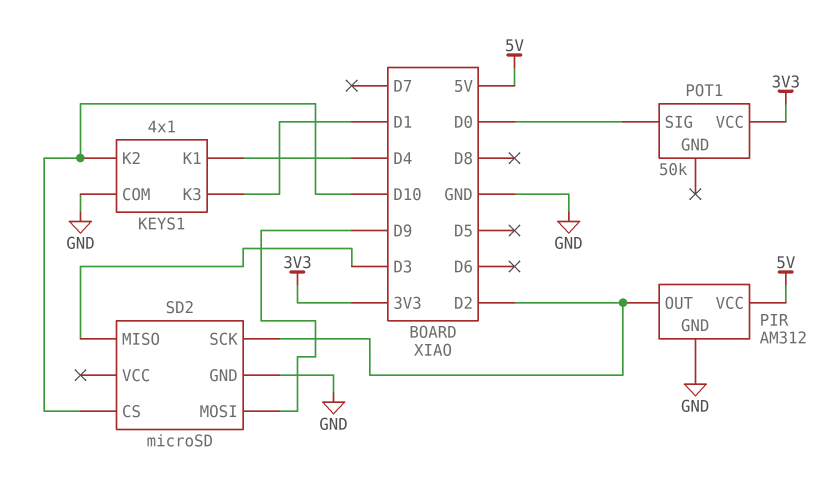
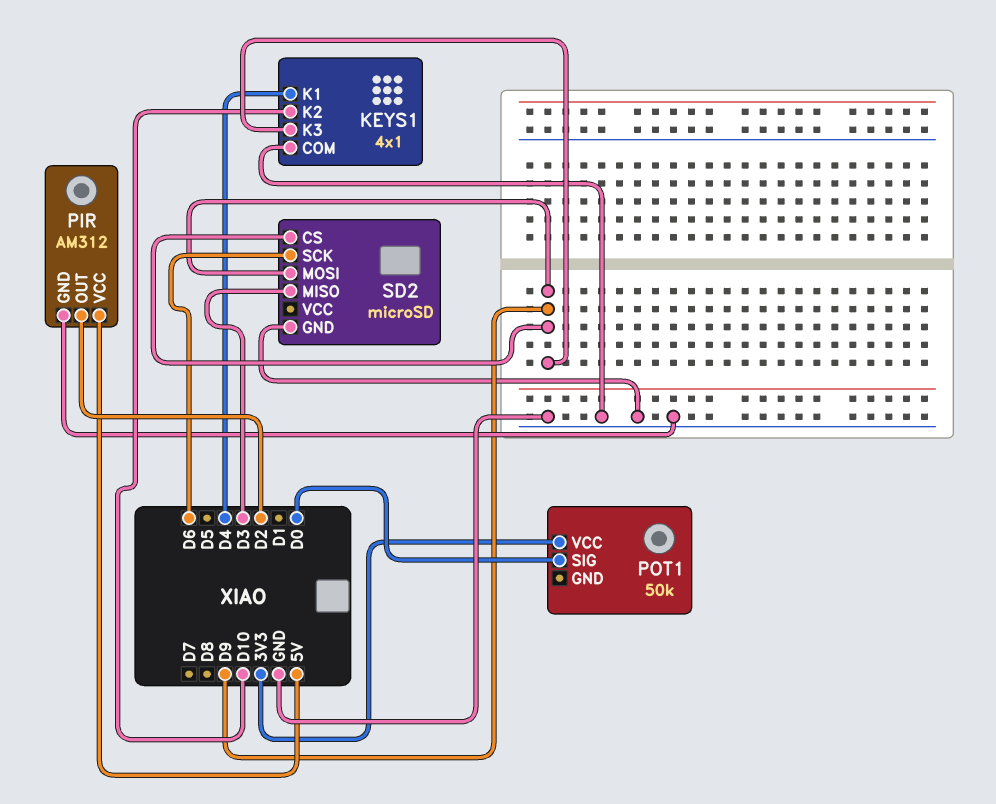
KEYS1 pin K3: D1 -> D9
SD2 pin CS: D10 -> D9
SD2 pin SCK: D2 -> D6

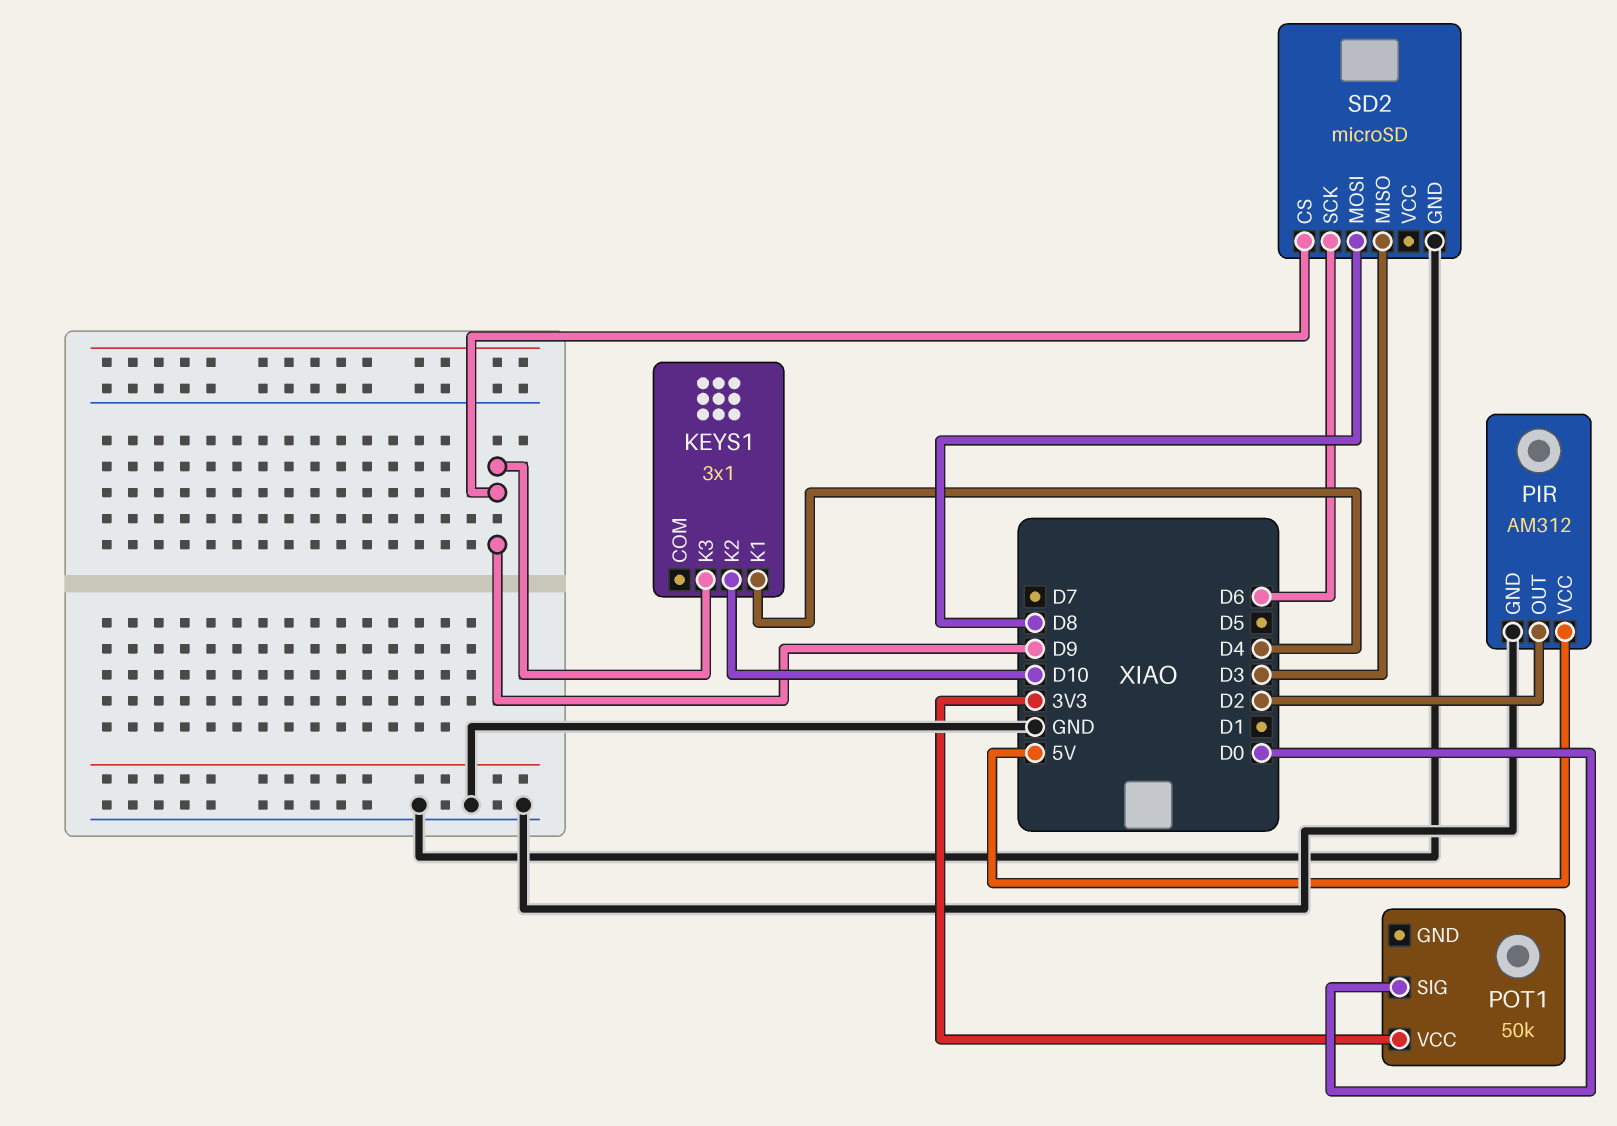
KEYS1: 4x1 -> 3x1
KEYS1 pin COM: GND -> none
SD2 pin MOSI: D9 -> D8

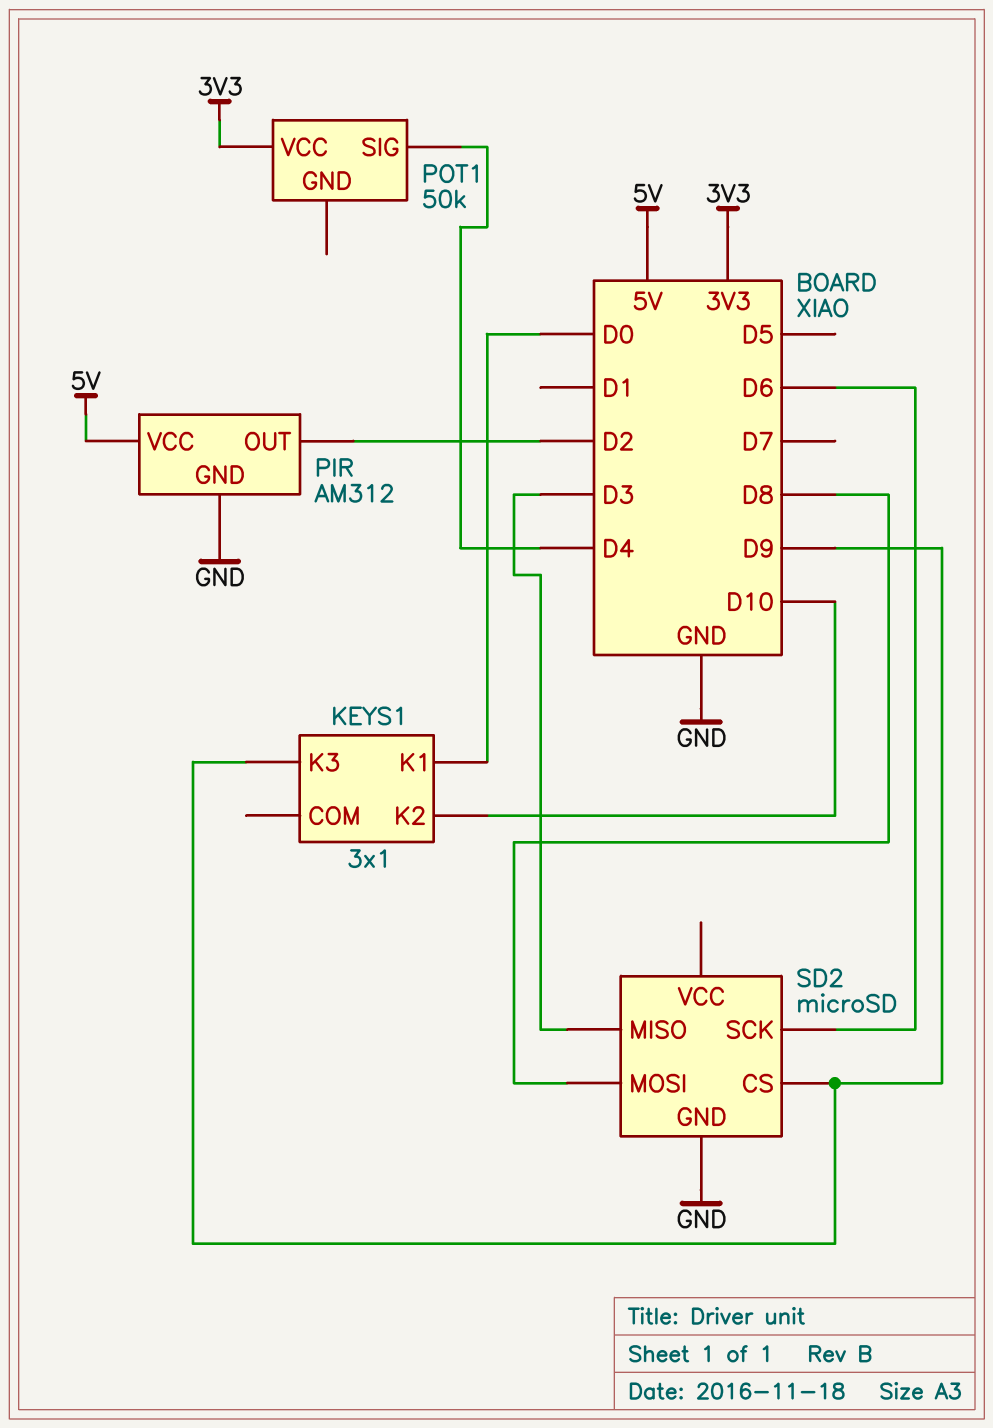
KEYS1 pin K1: D4 -> D0
POT1 pin SIG: D0 -> D4

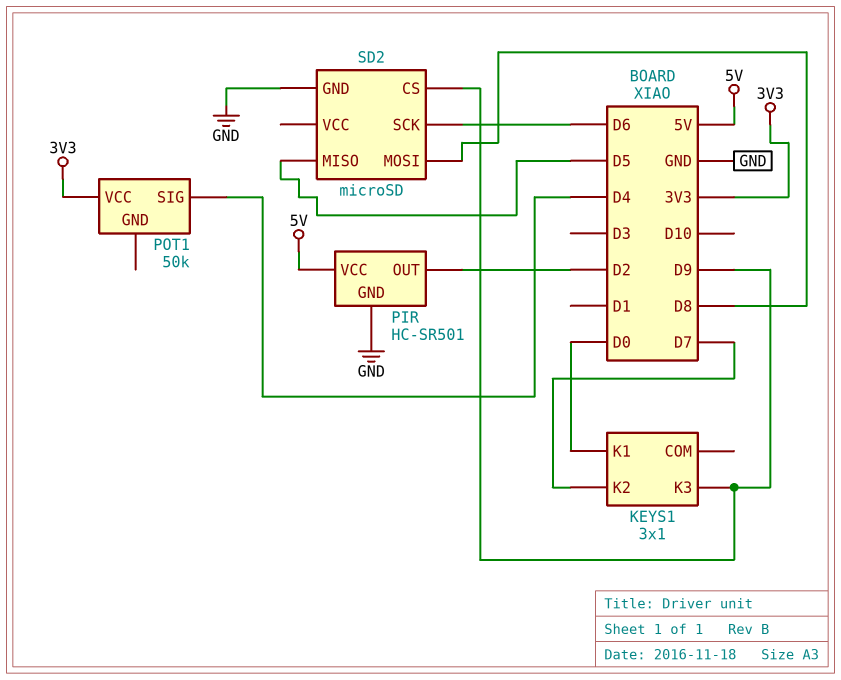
KEYS1 pin K2: D10 -> D7
PIR: AM312 -> HC-SR501
SD2 pin MISO: D3 -> D5

